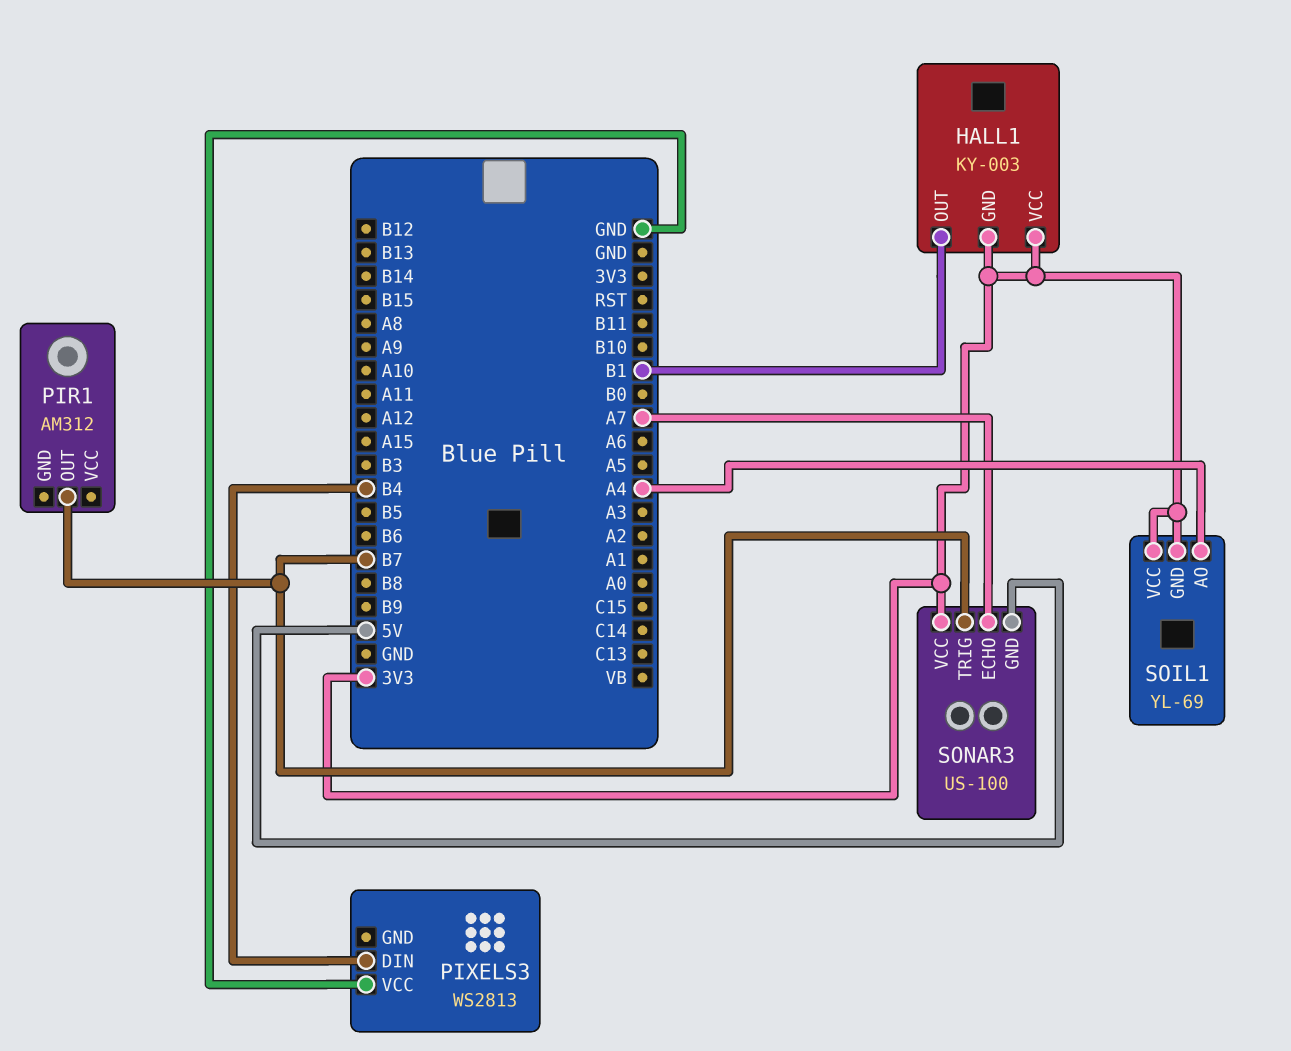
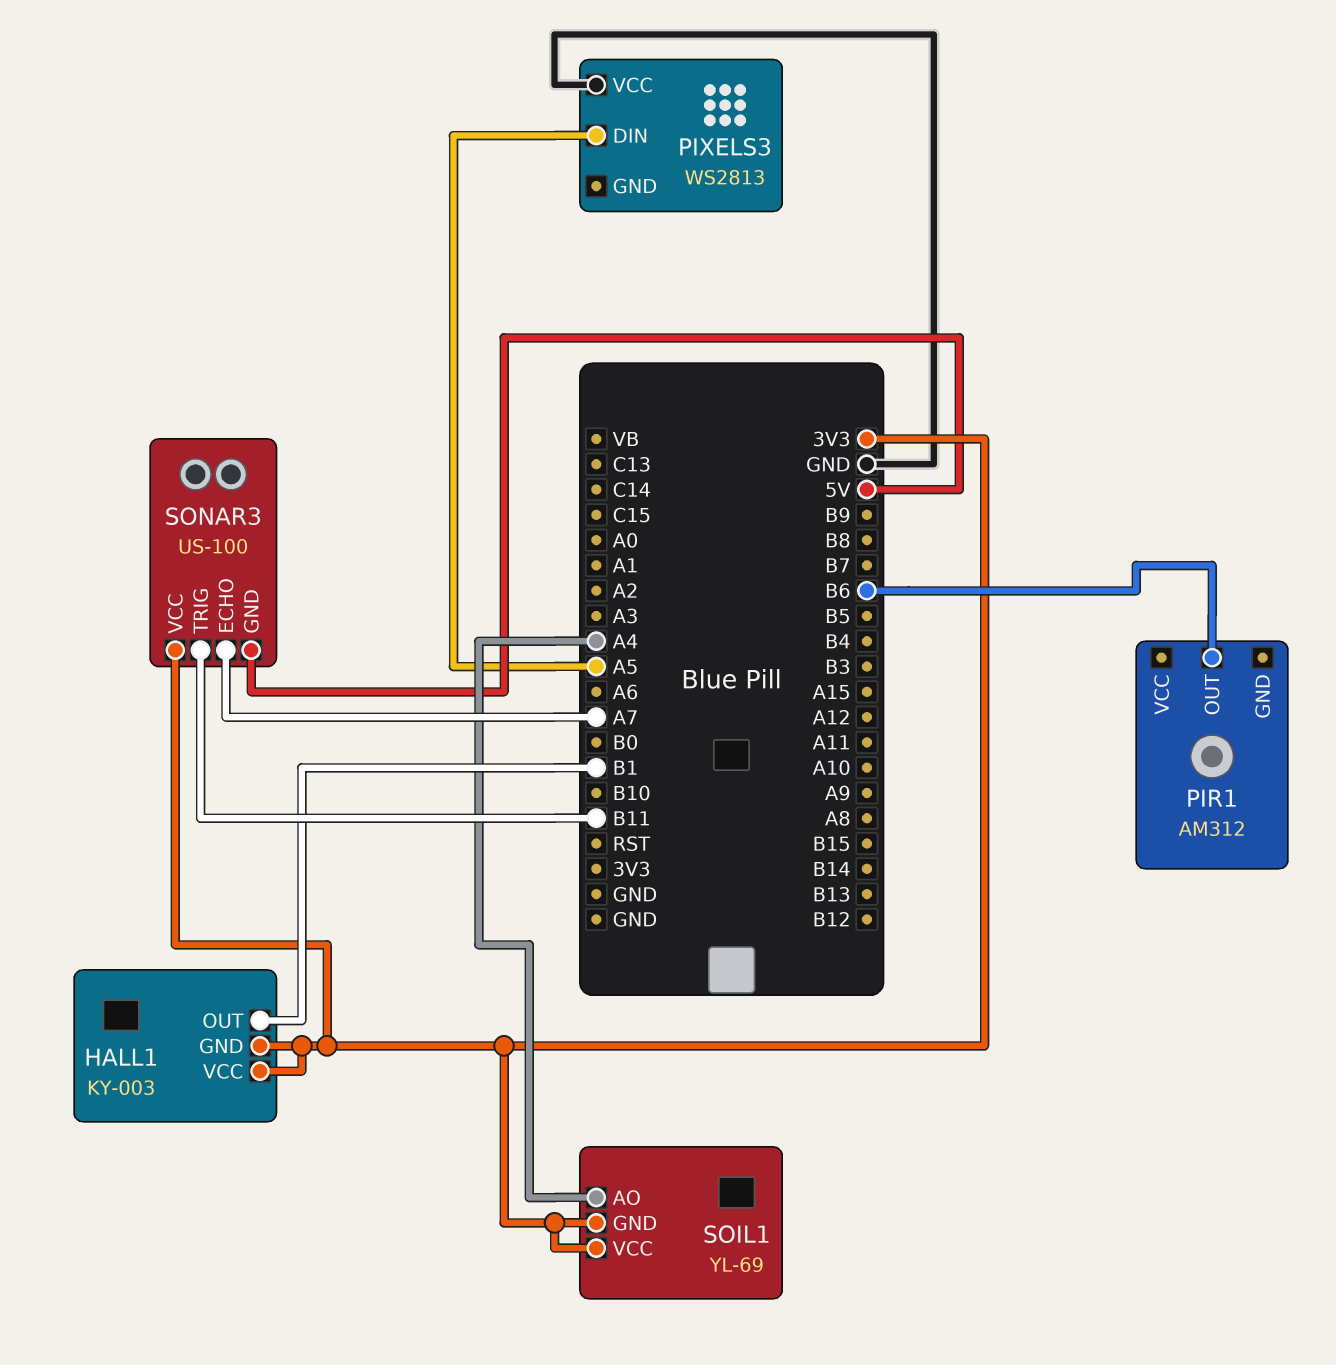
PIR1 pin OUT: B7 -> B6
PIXELS3 pin DIN: B4 -> A5
SONAR3 pin TRIG: B7 -> B11

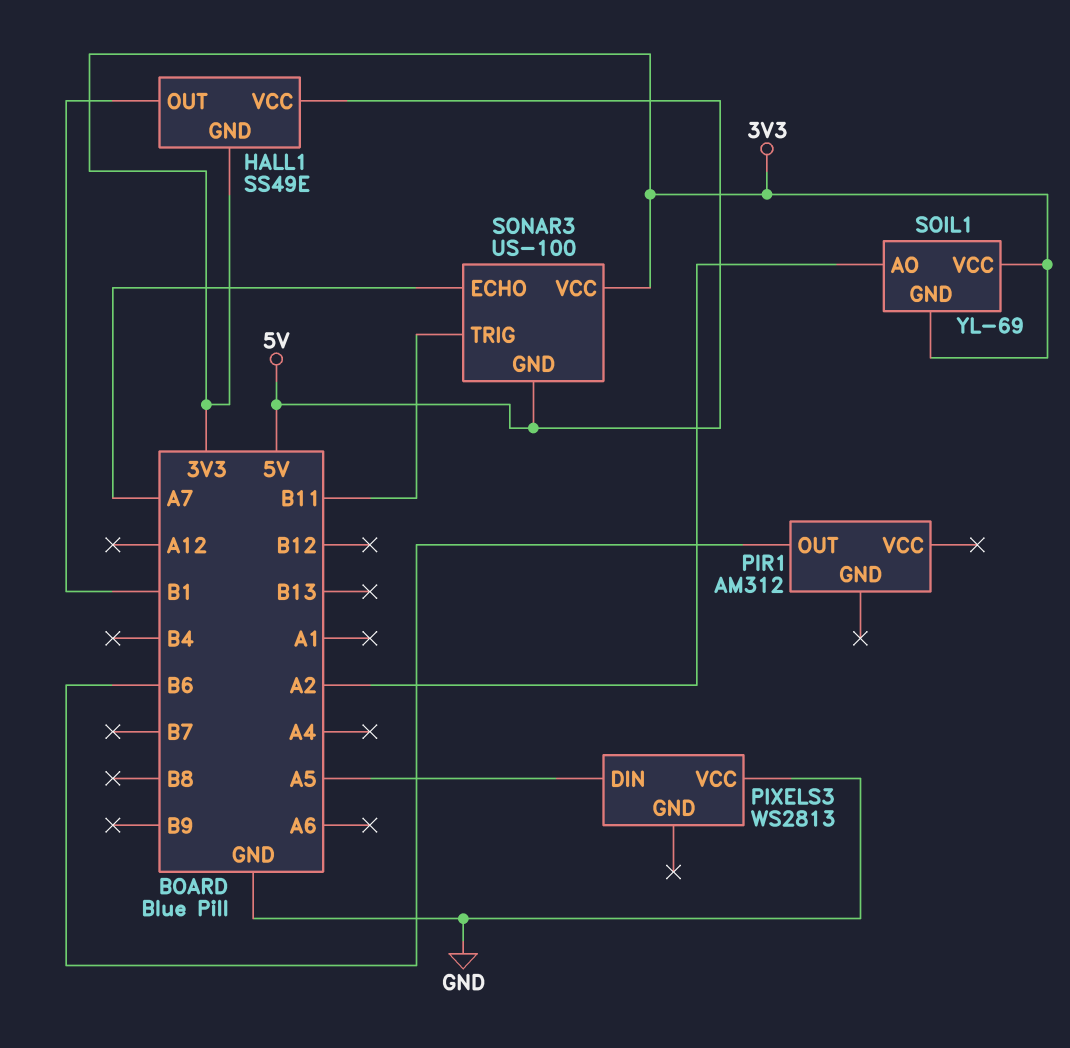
HALL1: KY-003 -> SS49E
HALL1 pin VCC: 3V3 -> 5V
SOIL1 pin AO: A4 -> A2

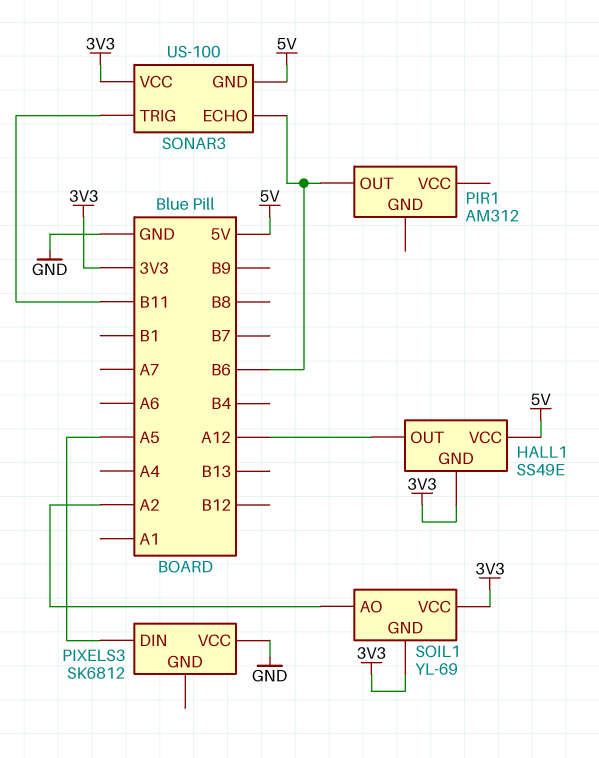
HALL1 pin OUT: B1 -> A12
PIXELS3: WS2813 -> SK6812
SONAR3 pin ECHO: A7 -> B6

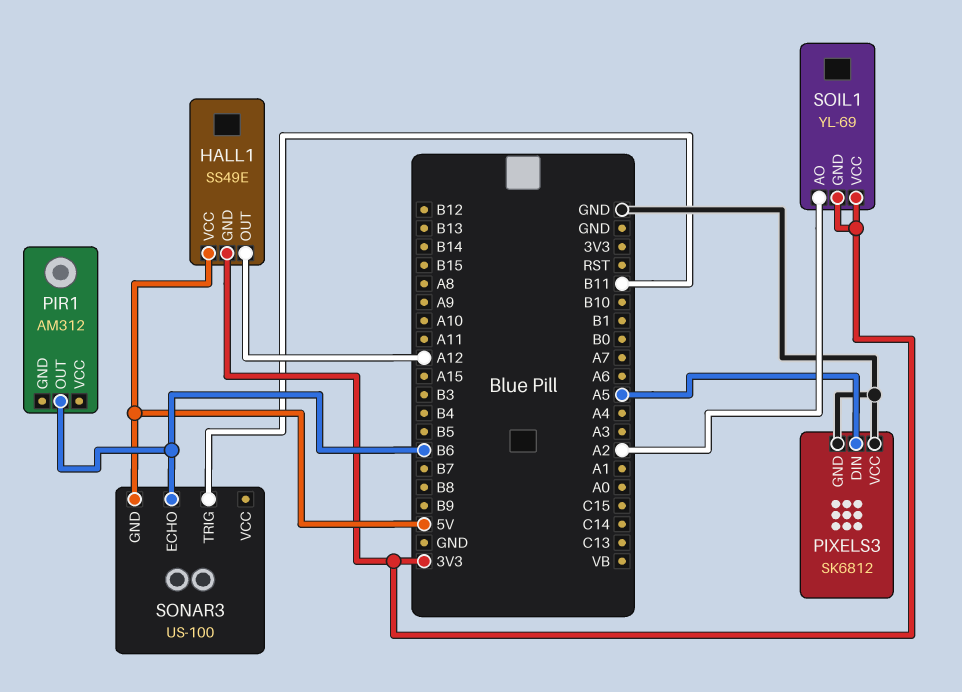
PIXELS3 pin GND: none -> GND
SONAR3 pin VCC: 3V3 -> none

